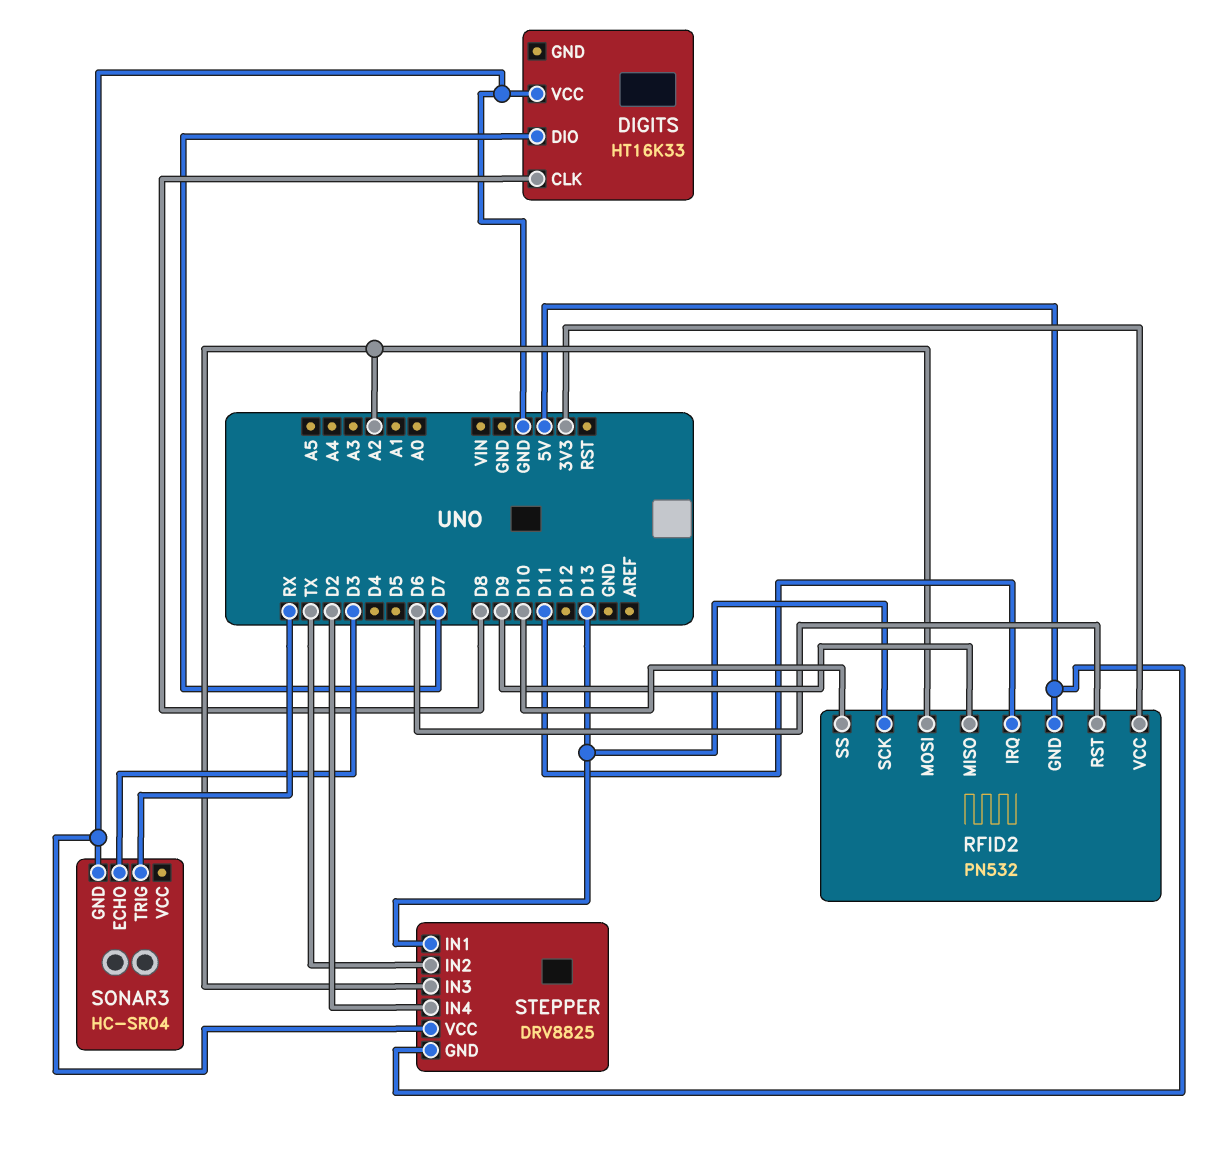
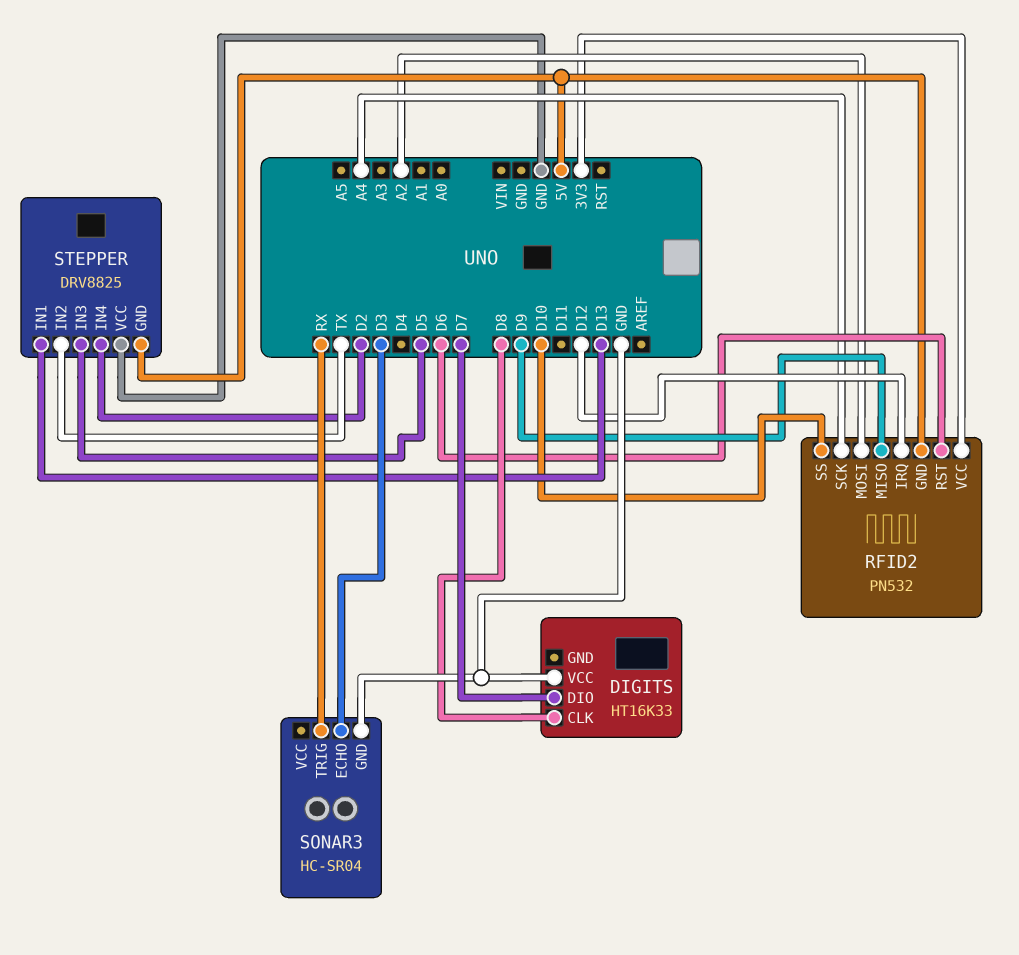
RFID2 pin IRQ: D11 -> D12
RFID2 pin SCK: D13 -> A4
STEPPER pin IN3: A2 -> D5

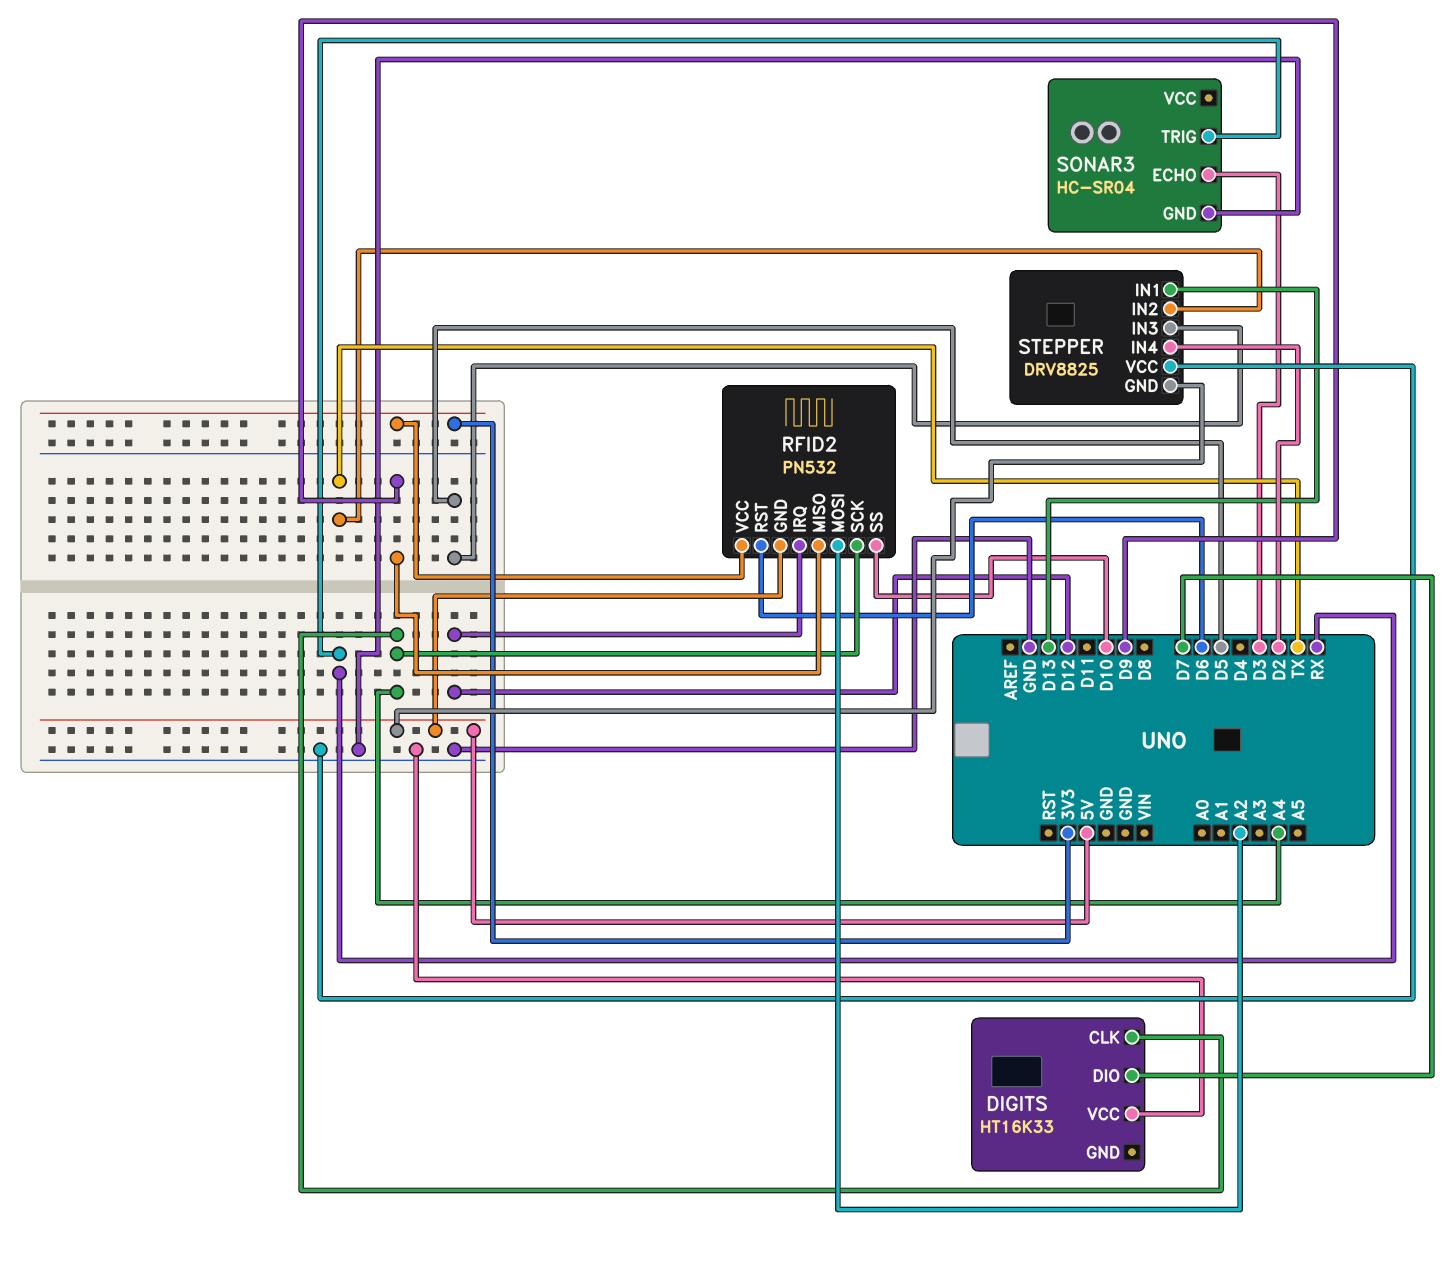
DIGITS pin CLK: D8 -> A4

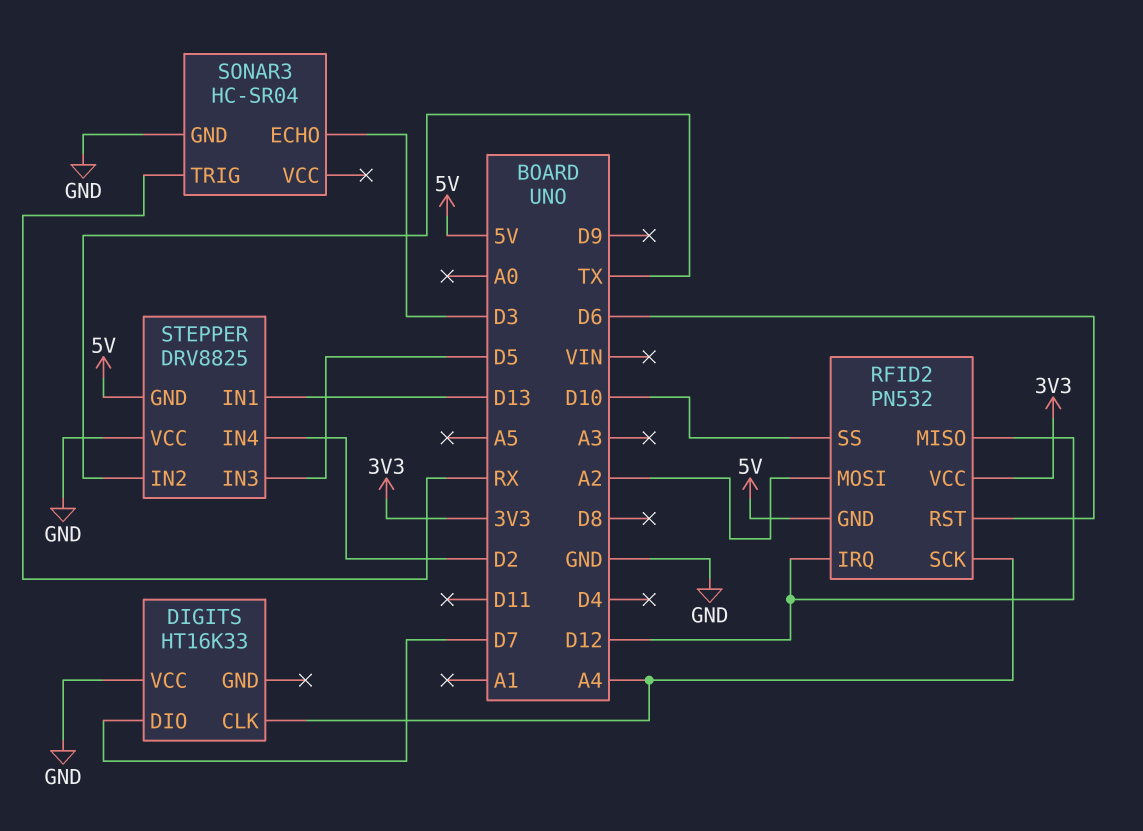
RFID2 pin MISO: D9 -> D12

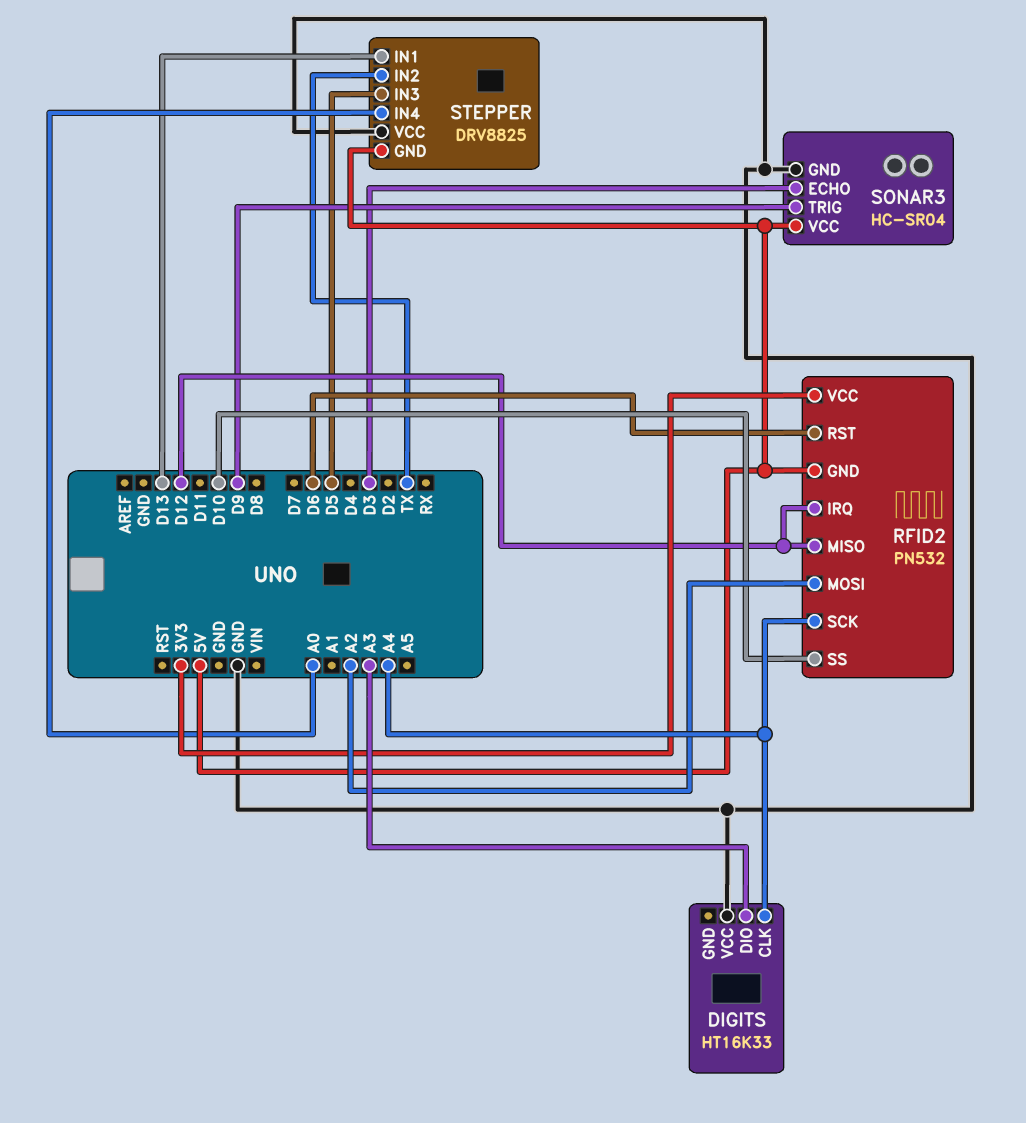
DIGITS pin DIO: D7 -> A3
SONAR3 pin TRIG: RX -> D9
SONAR3 pin VCC: none -> 5V
STEPPER pin IN4: D2 -> A0

